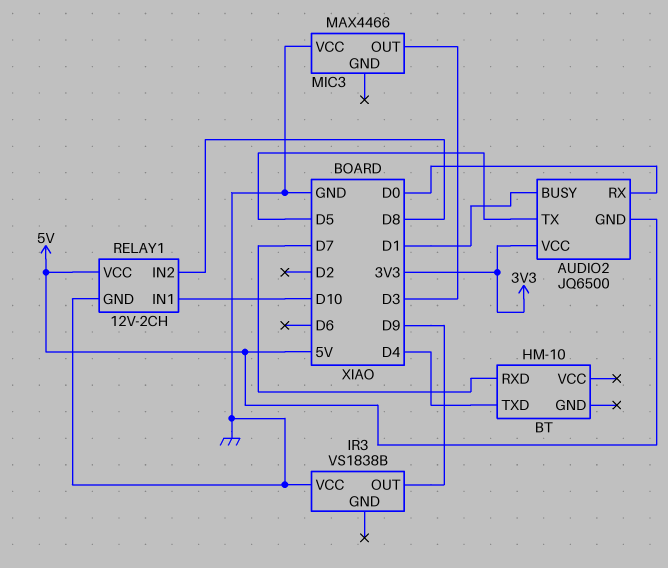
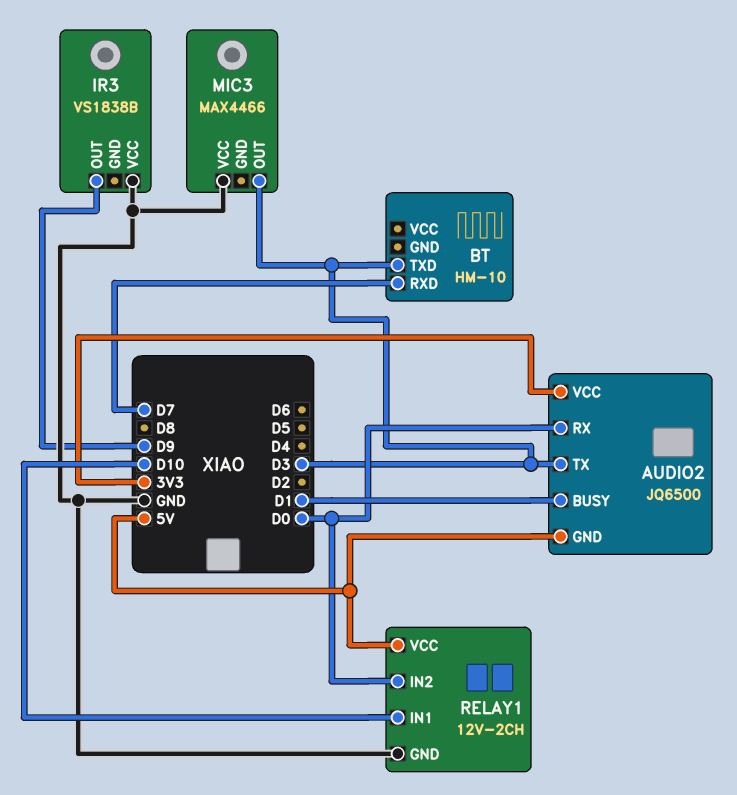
AUDIO2 pin TX: D5 -> D3
BT pin TXD: D4 -> D3
RELAY1 pin IN2: D8 -> D0

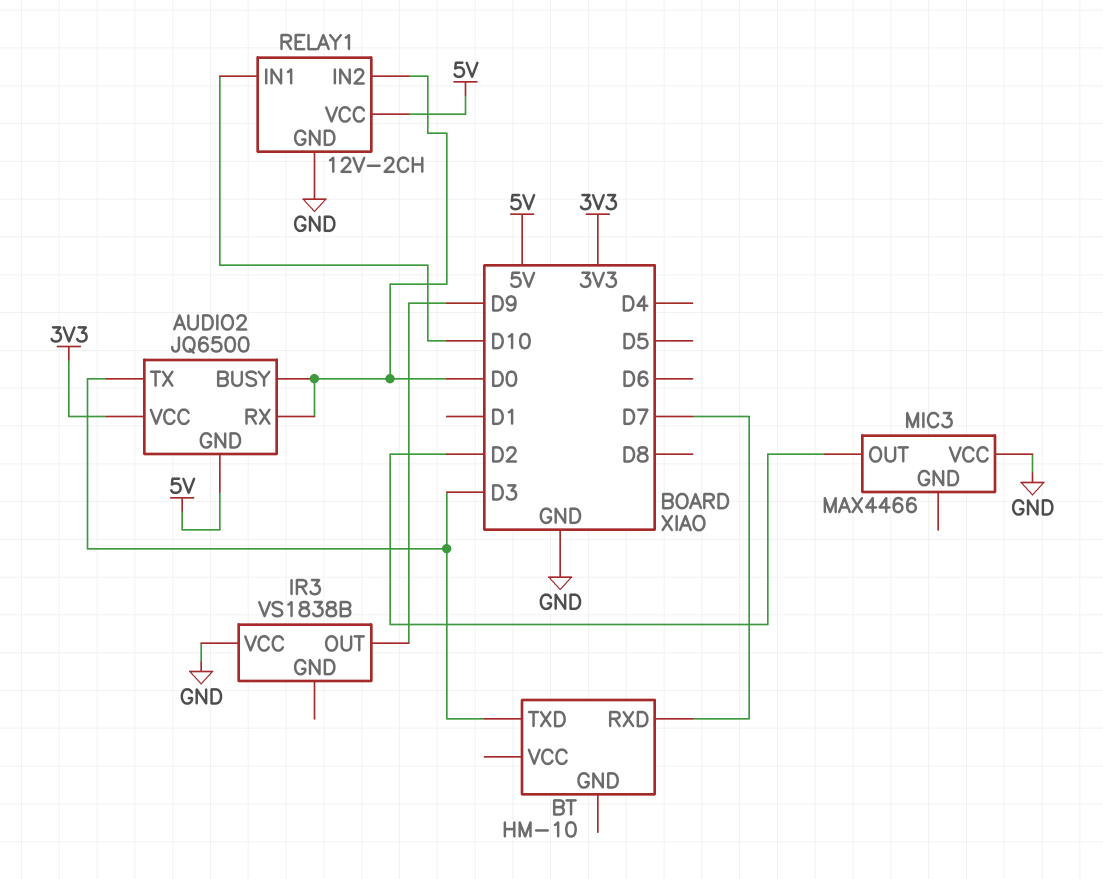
AUDIO2 pin BUSY: D1 -> D0
MIC3 pin OUT: D3 -> D2

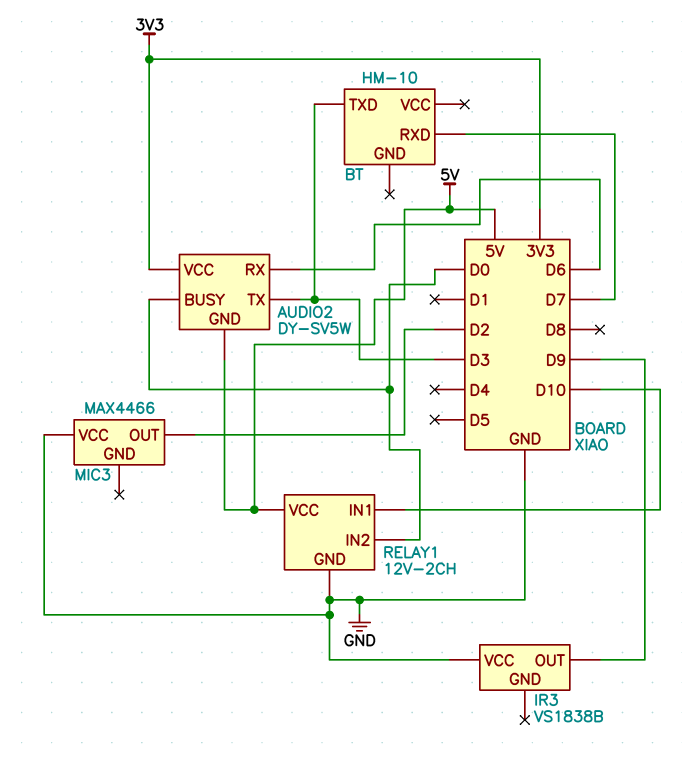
AUDIO2: JQ6500 -> DY-SV5W
AUDIO2 pin RX: D0 -> D6

